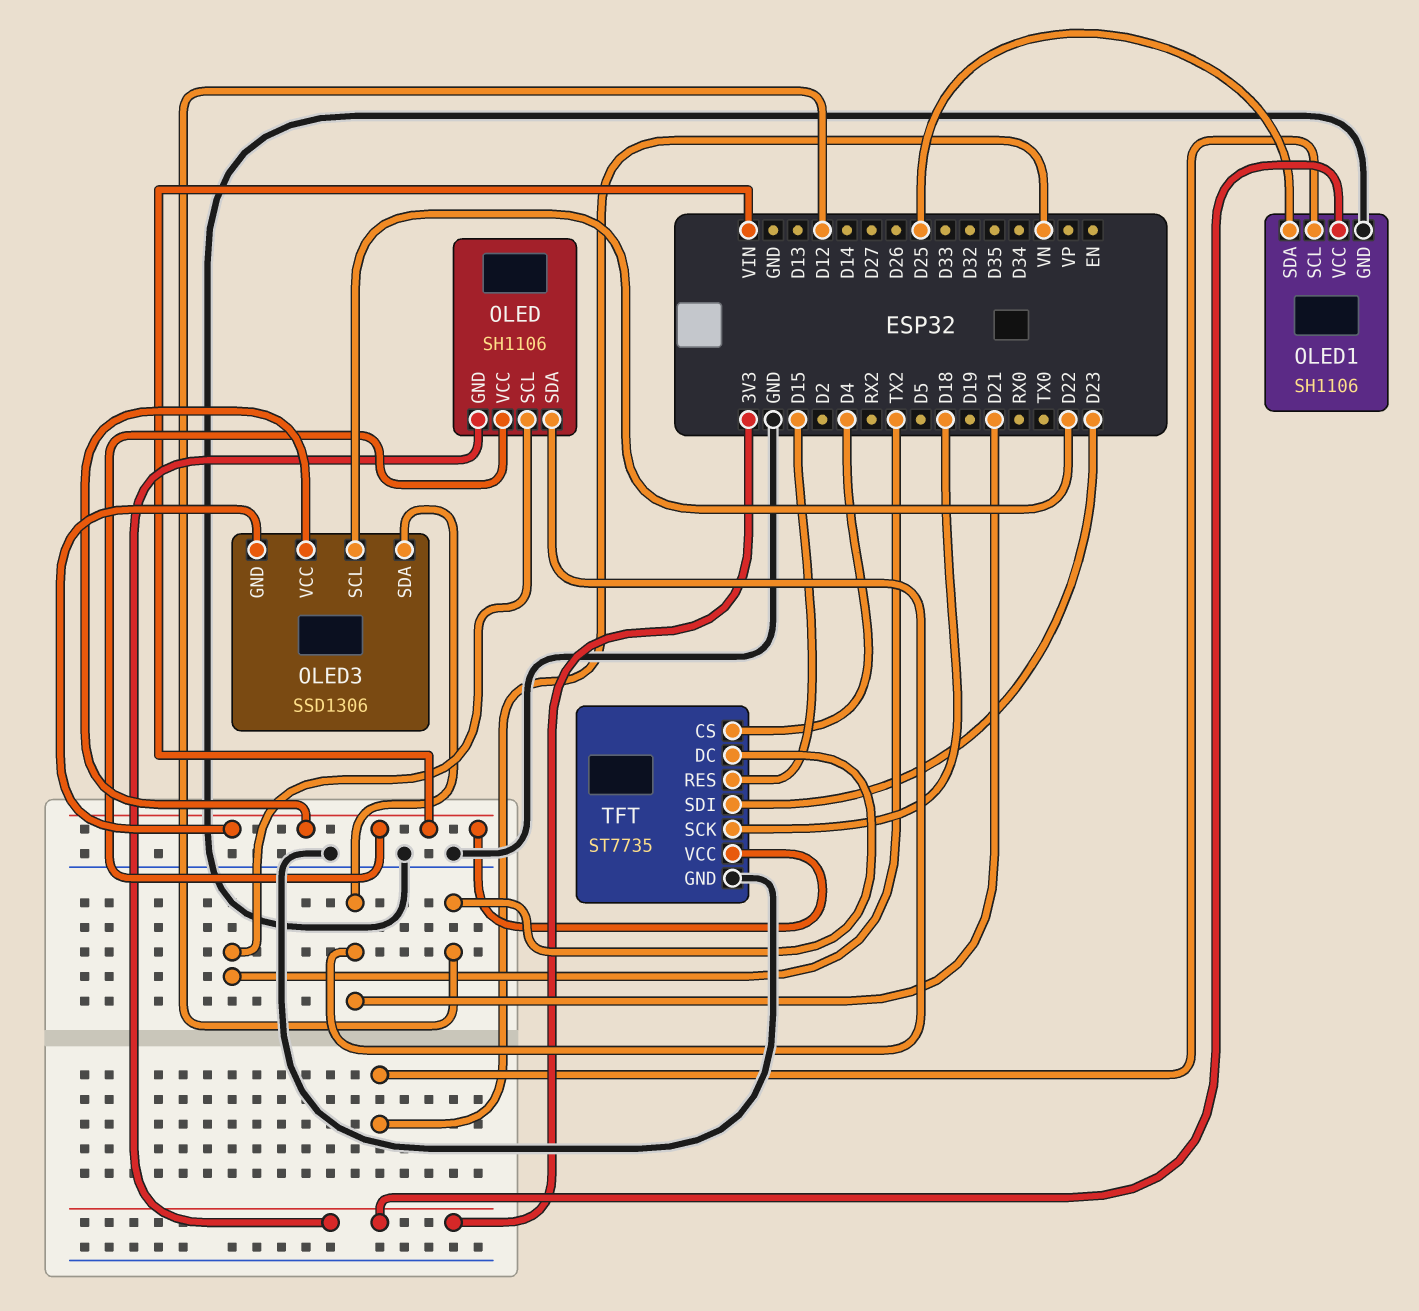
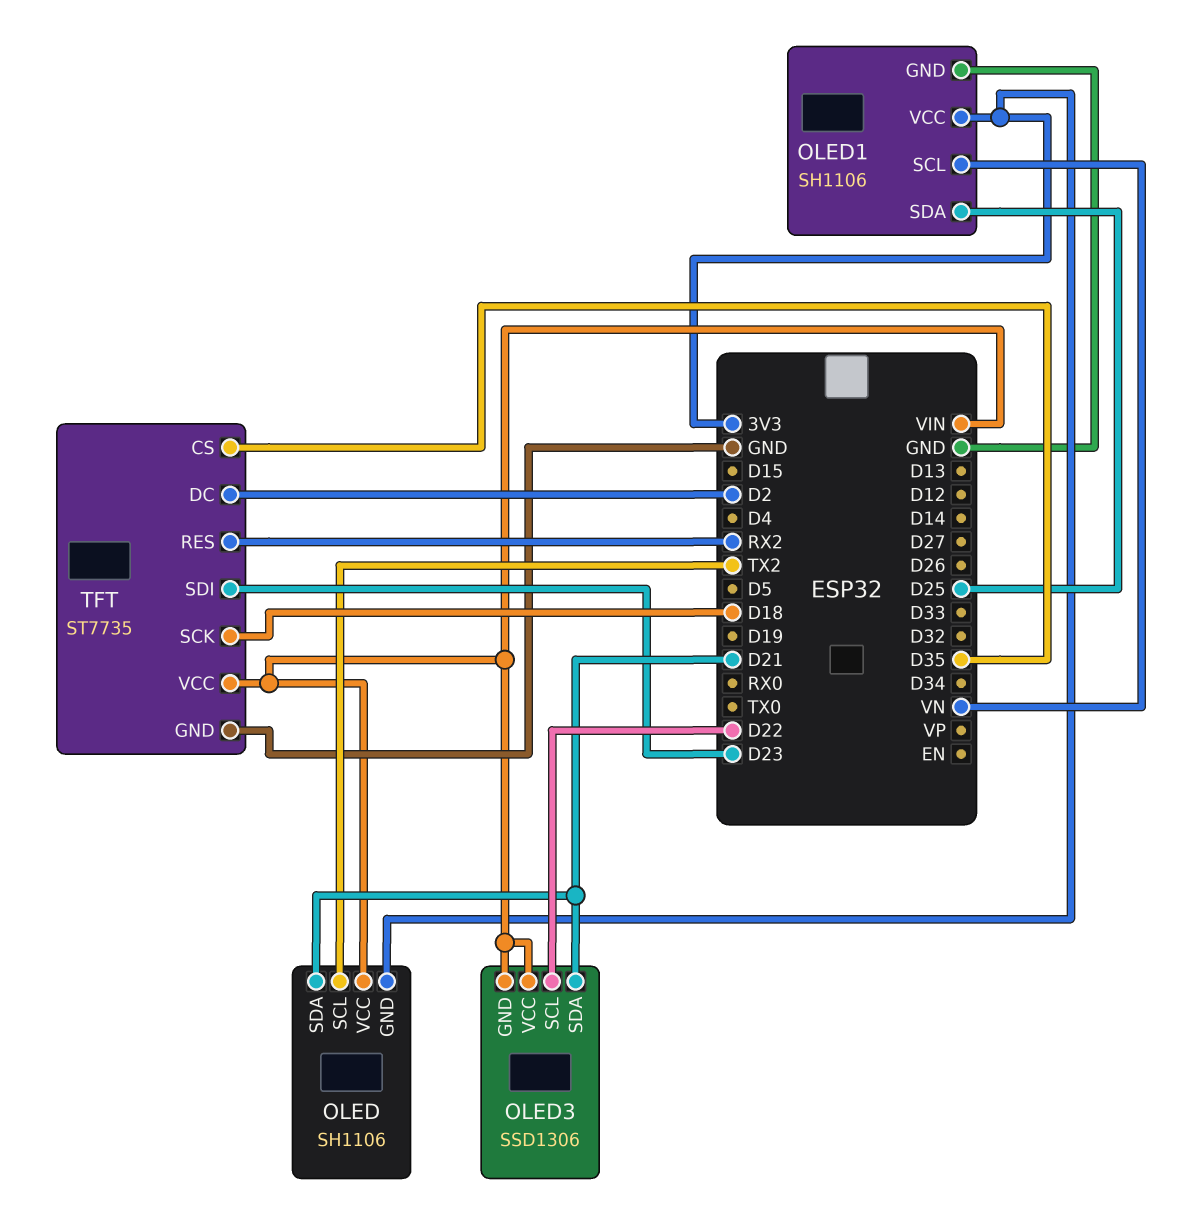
TFT pin CS: D4 -> D35
TFT pin DC: D12 -> D2
TFT pin RES: D15 -> RX2

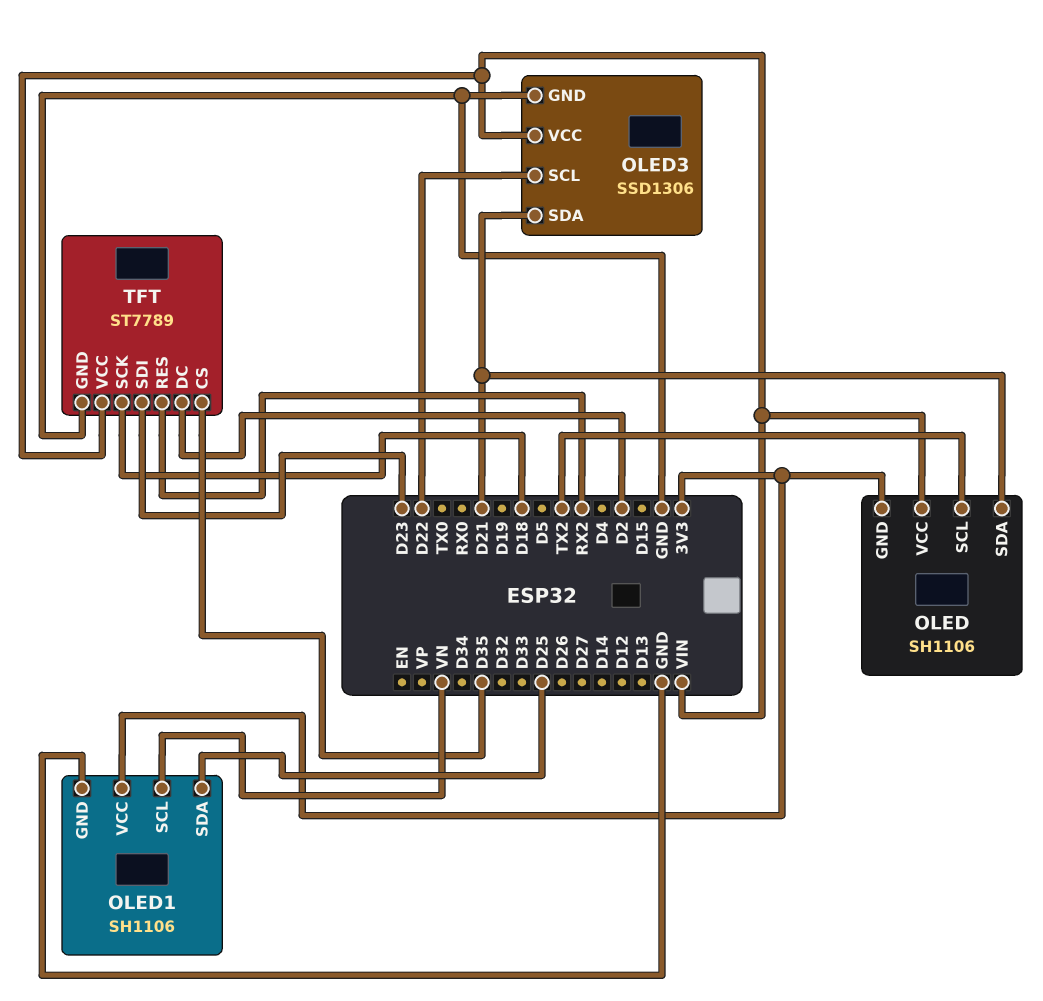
OLED3 pin GND: VIN -> GND
TFT: ST7735 -> ST7789

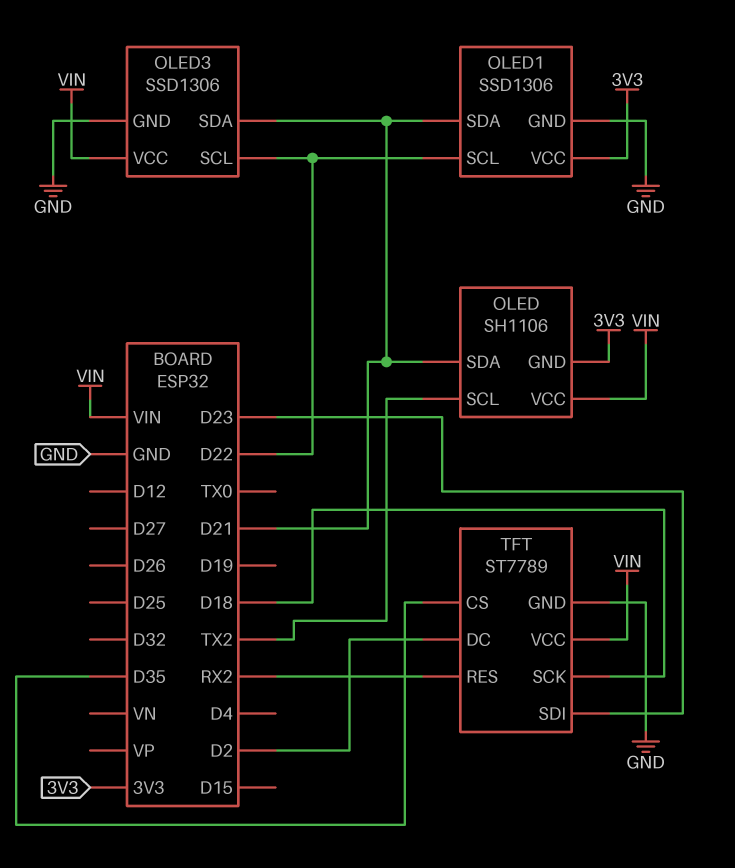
OLED1: SH1106 -> SSD1306
OLED1 pin SCL: VN -> D22
OLED1 pin SDA: D25 -> D21

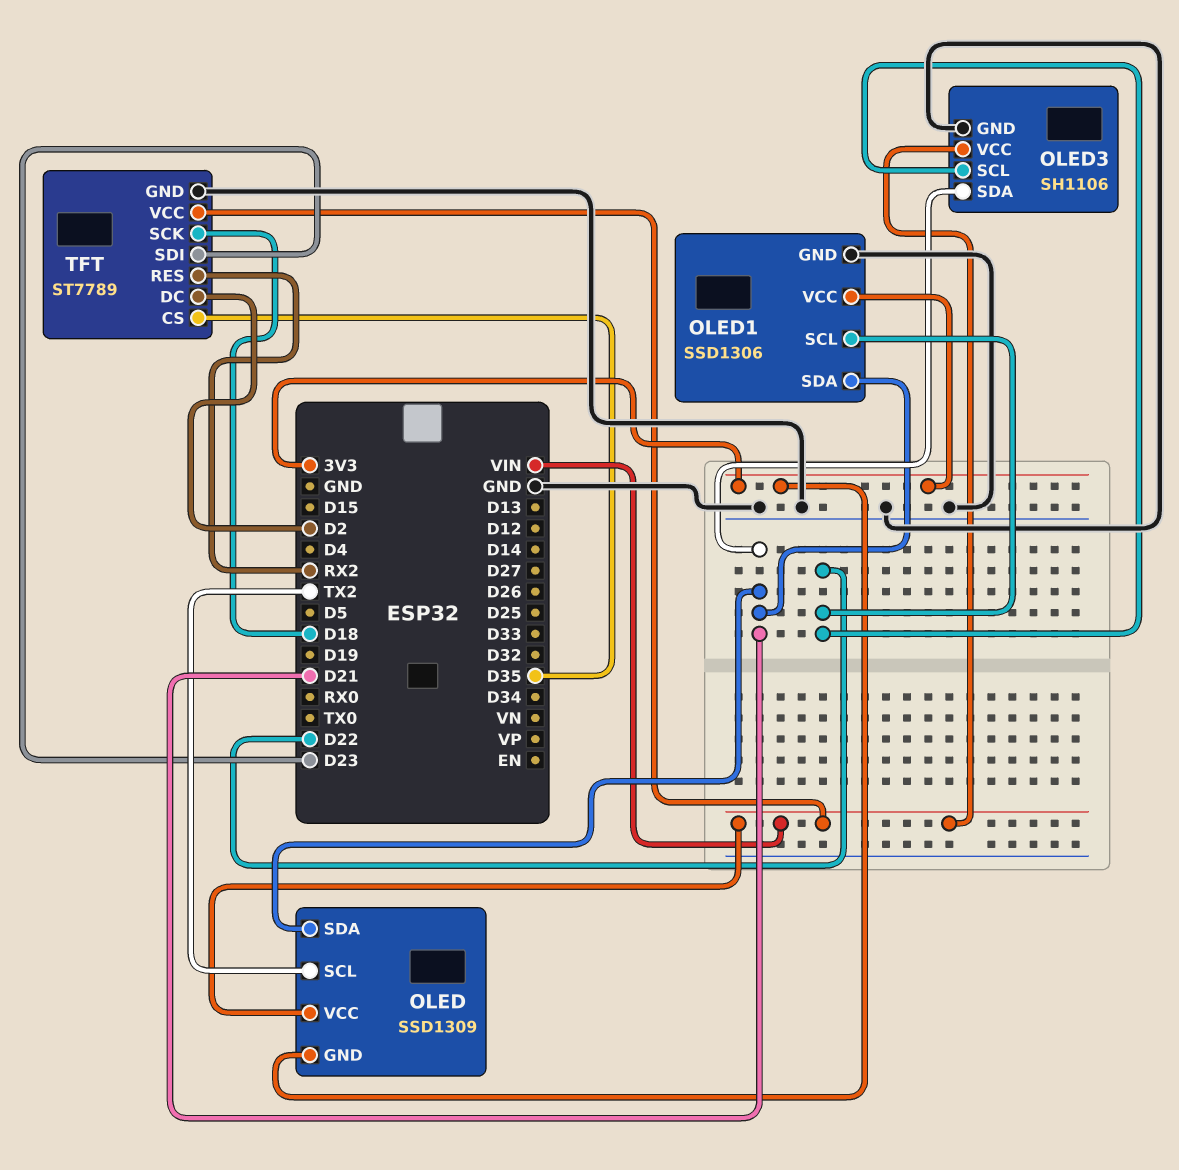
OLED: SH1106 -> SSD1309
OLED3: SSD1306 -> SH1106

